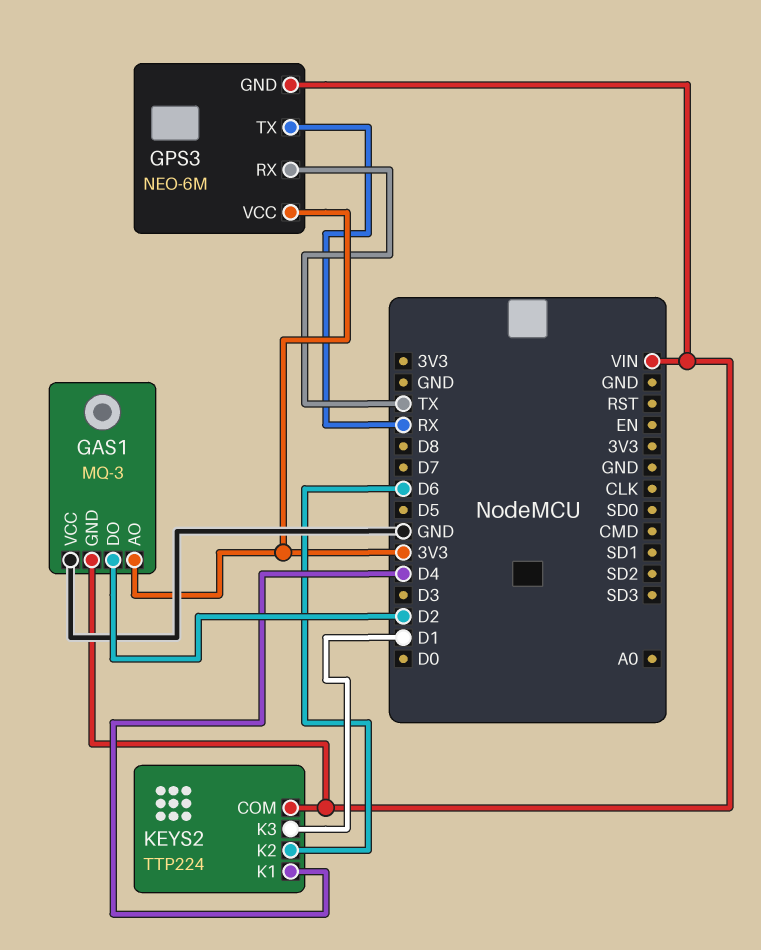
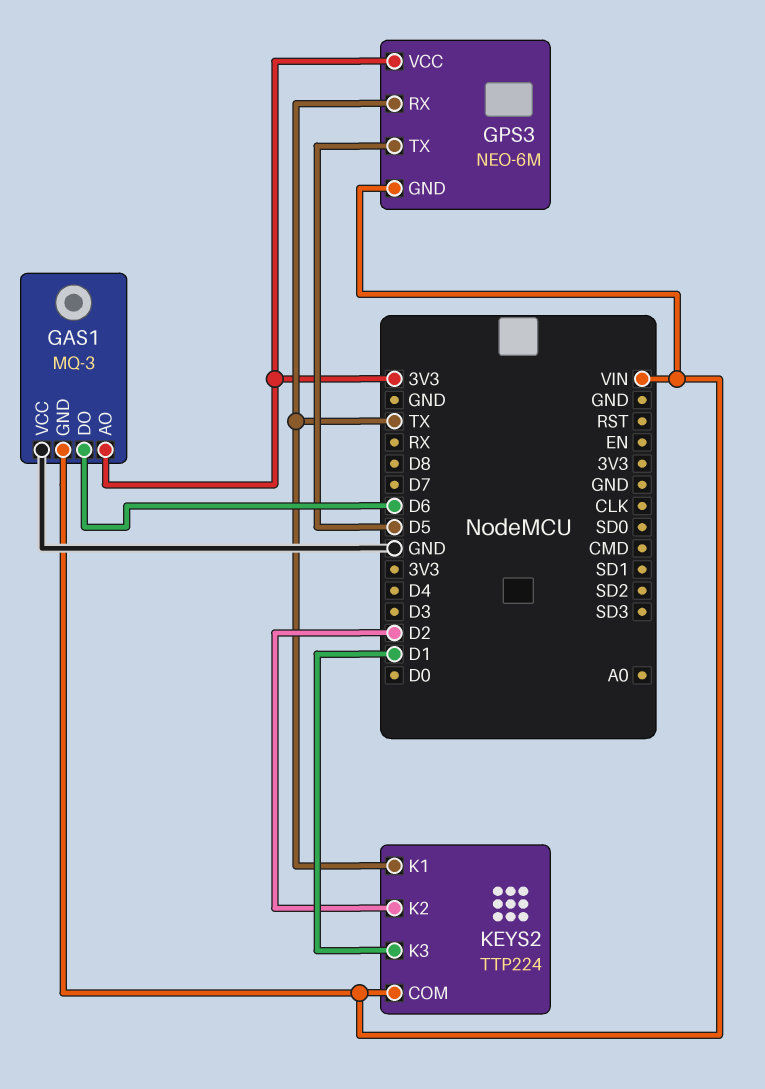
GAS1 pin DO: D2 -> D6
GPS3 pin TX: RX -> D5
KEYS2 pin K1: D4 -> TX
KEYS2 pin K2: D6 -> D2

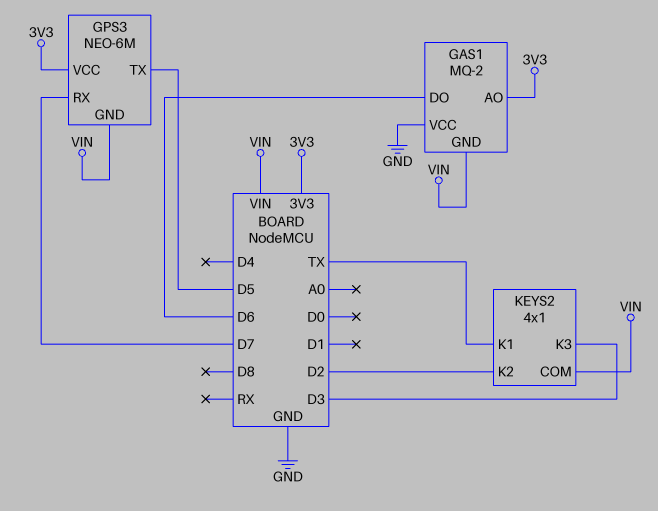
GAS1: MQ-3 -> MQ-2
GPS3 pin RX: TX -> D7
KEYS2: TTP224 -> 4x1
KEYS2 pin K3: D1 -> D3

